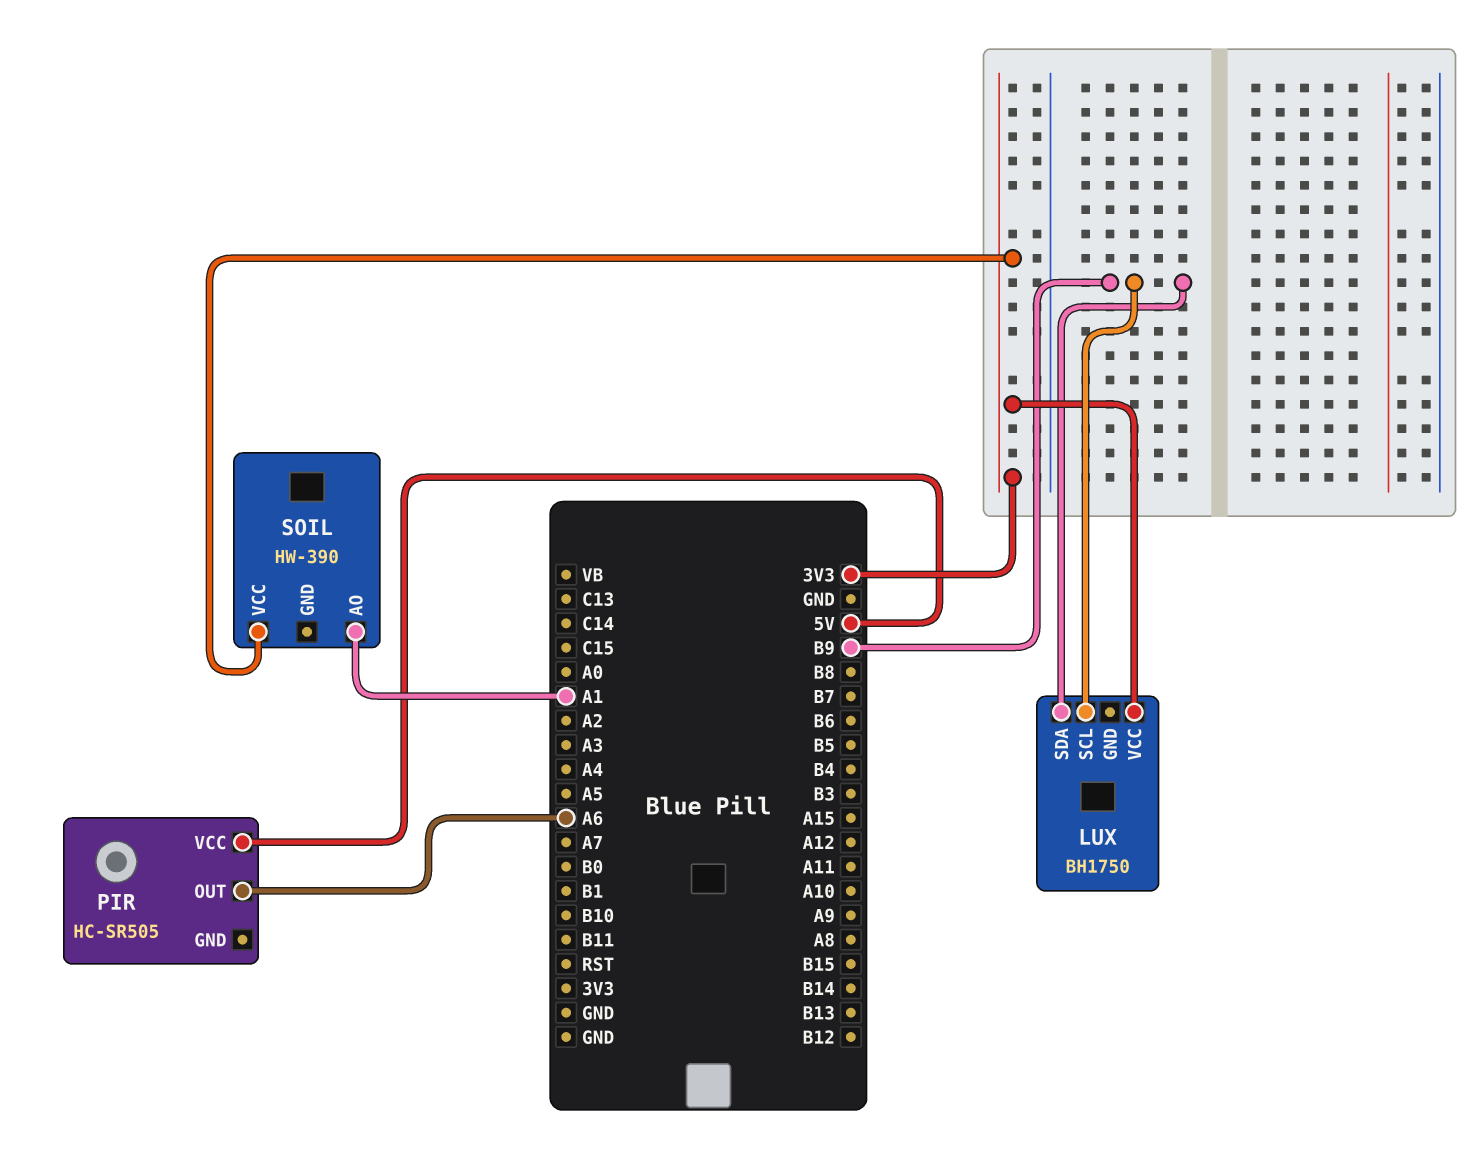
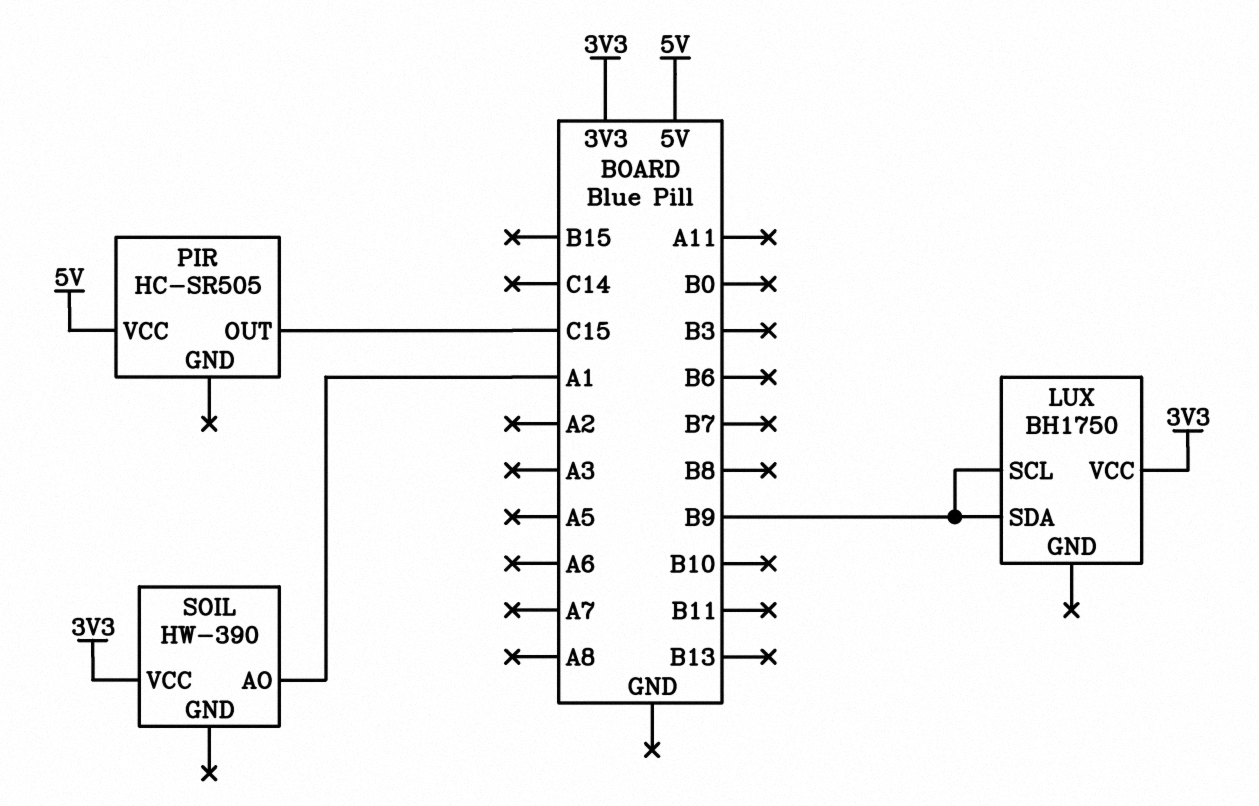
PIR pin OUT: A6 -> C15

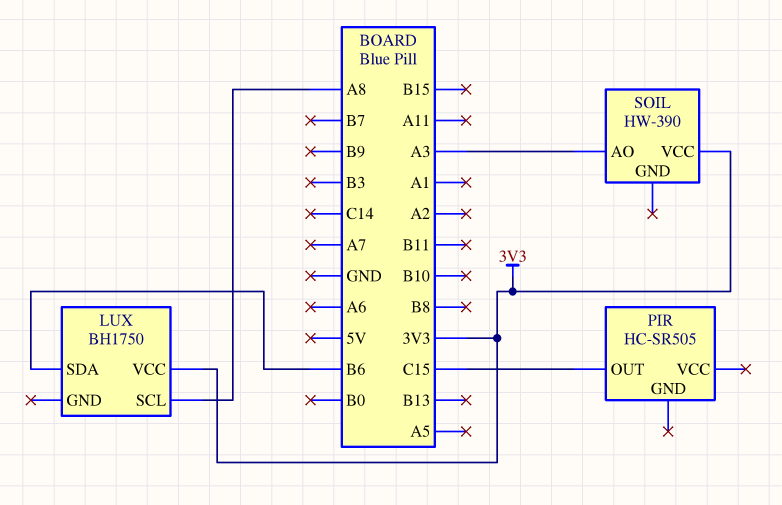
LUX pin SCL: B9 -> A8
LUX pin SDA: B9 -> B6
PIR pin VCC: 5V -> none
SOIL pin AO: A1 -> A3

